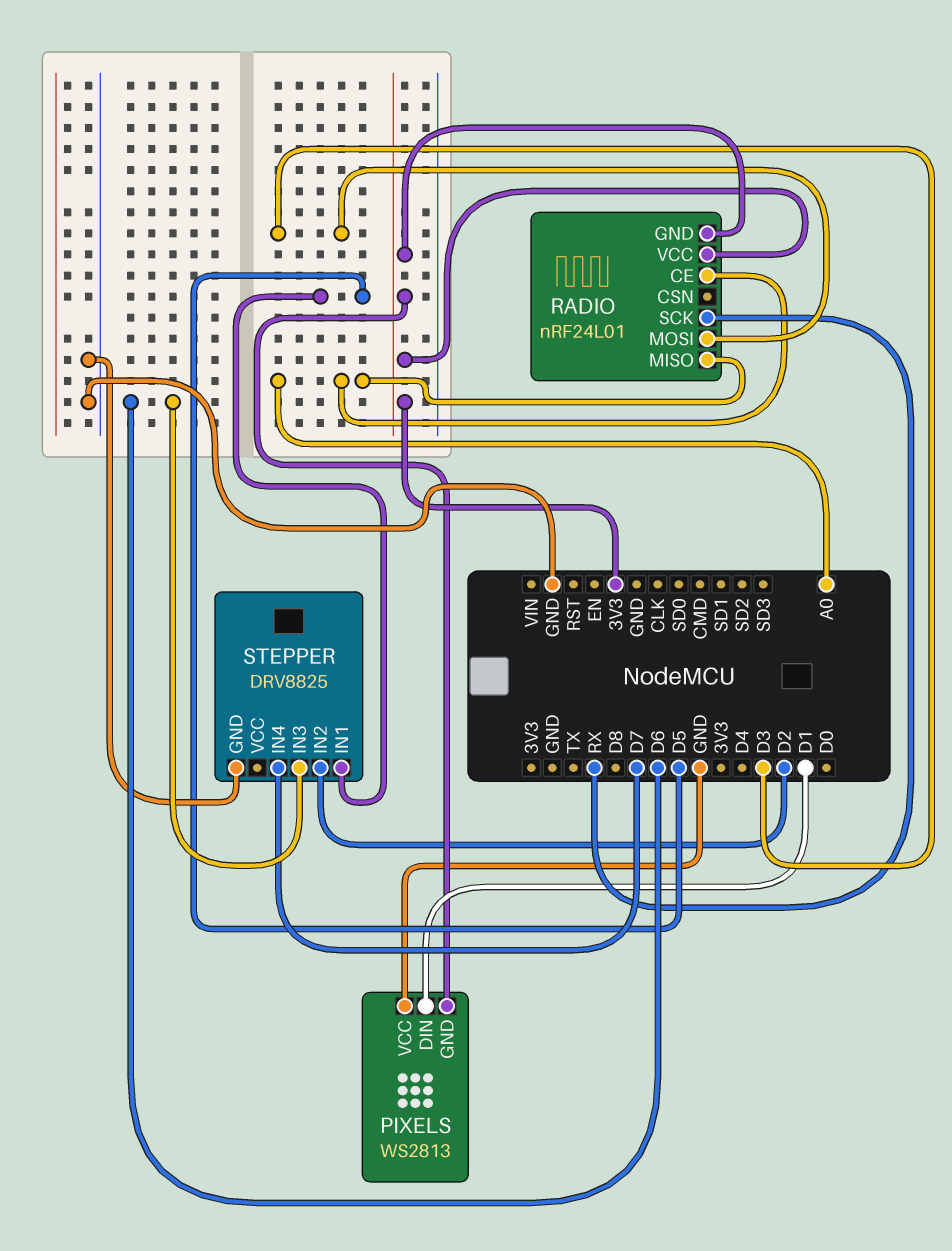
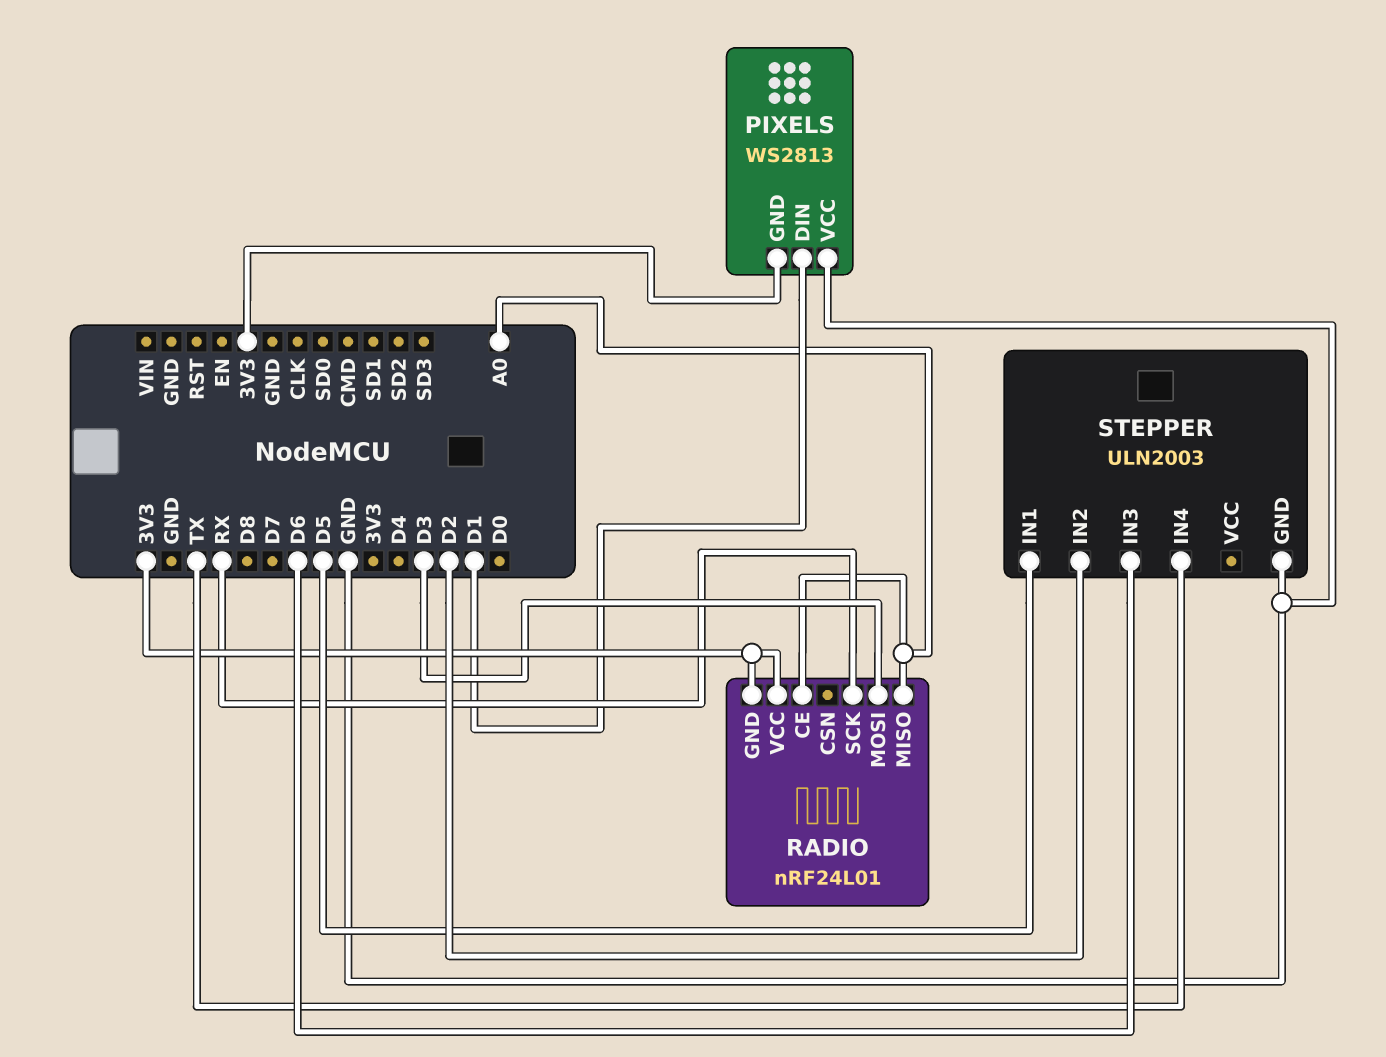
STEPPER: DRV8825 -> ULN2003
STEPPER pin IN4: D7 -> TX

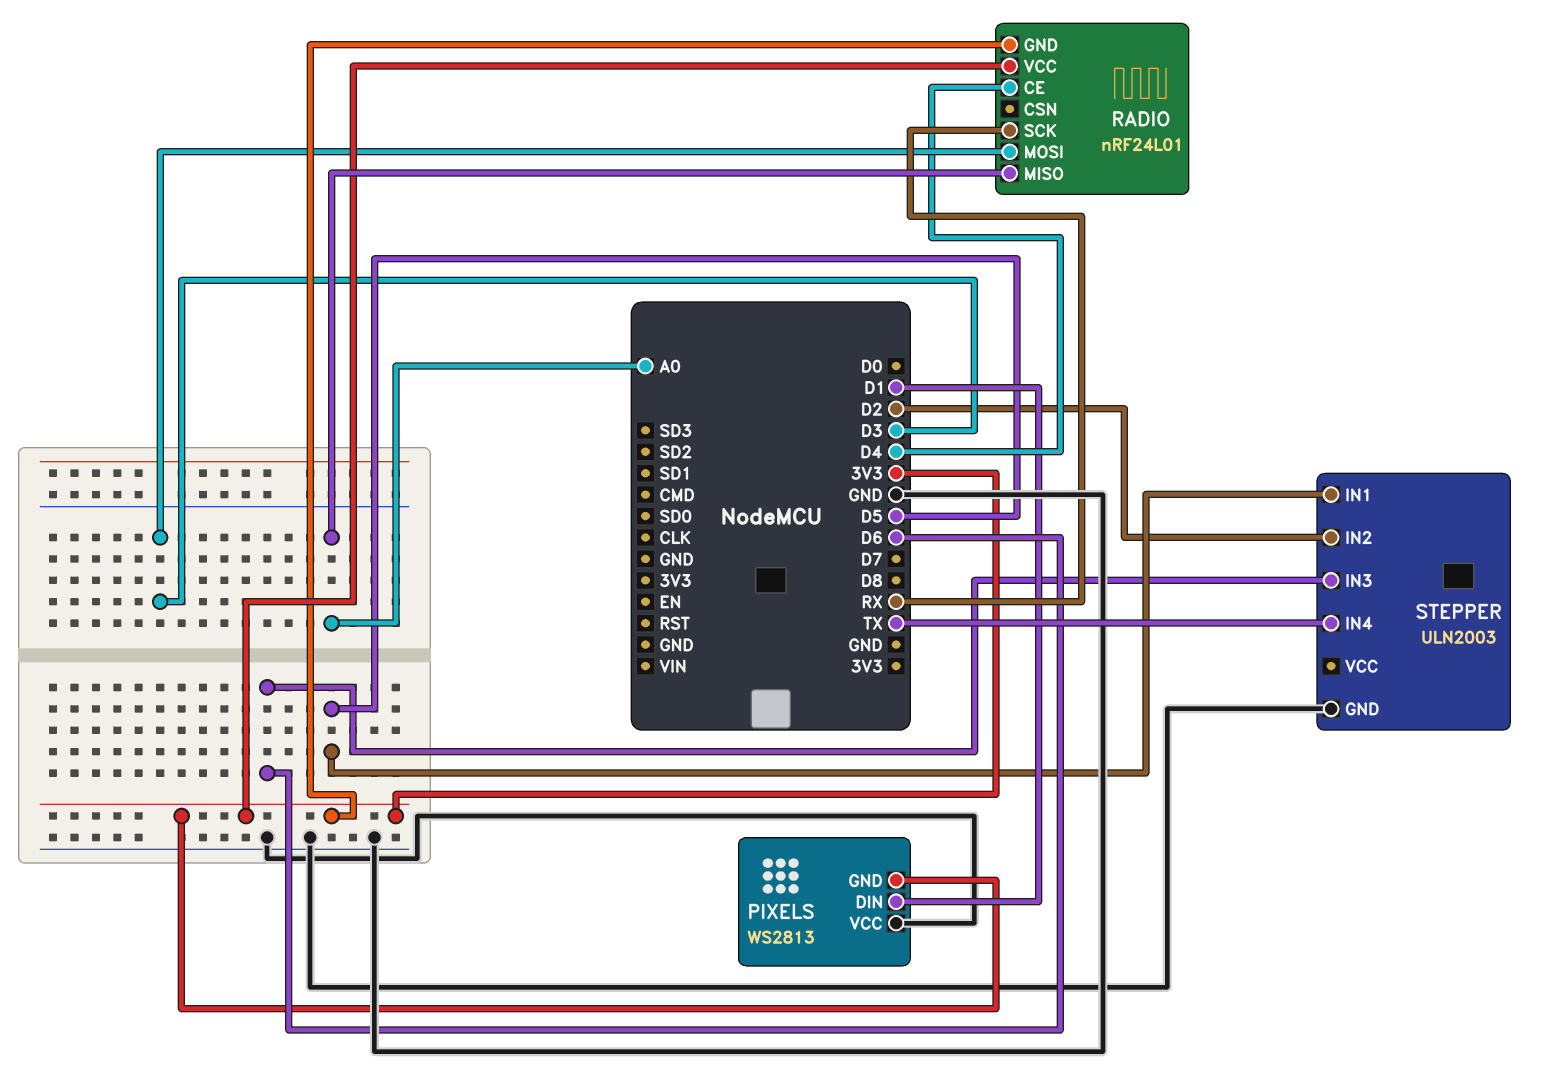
RADIO pin CE: A0 -> D4

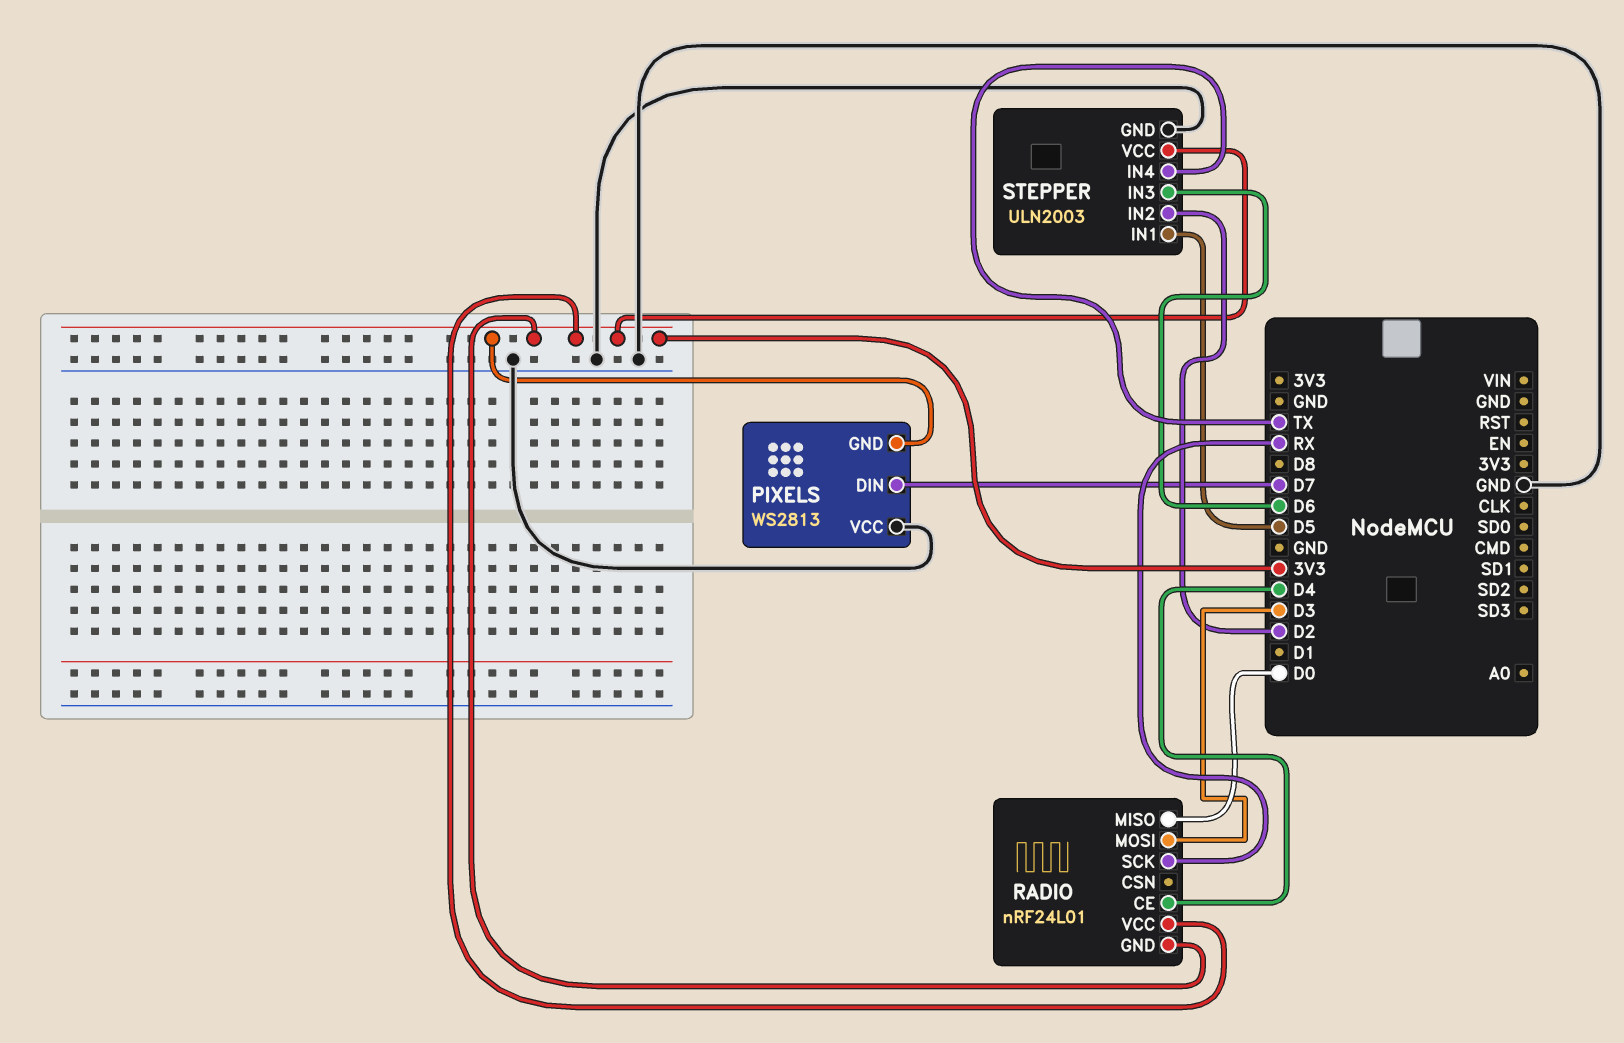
PIXELS pin DIN: D1 -> D7
RADIO pin MISO: A0 -> D0
STEPPER pin VCC: none -> 3V3

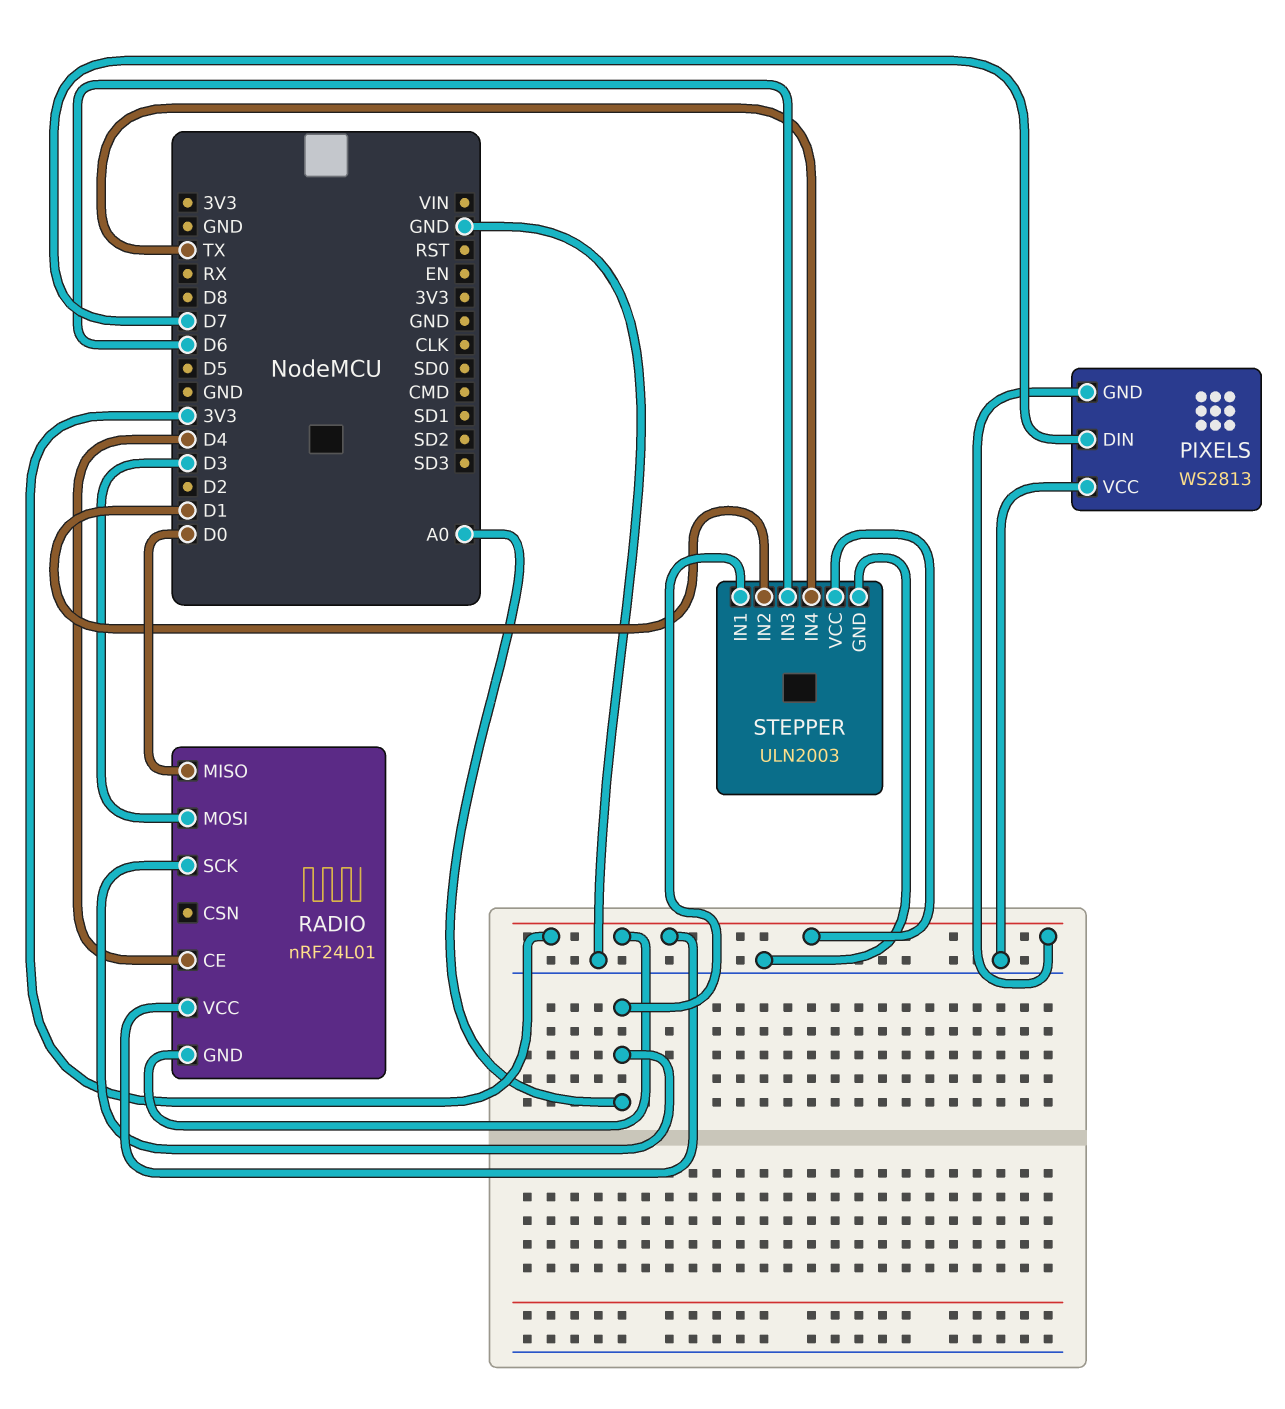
RADIO pin SCK: RX -> A0
STEPPER pin IN1: D5 -> A0
STEPPER pin IN2: D2 -> D1

